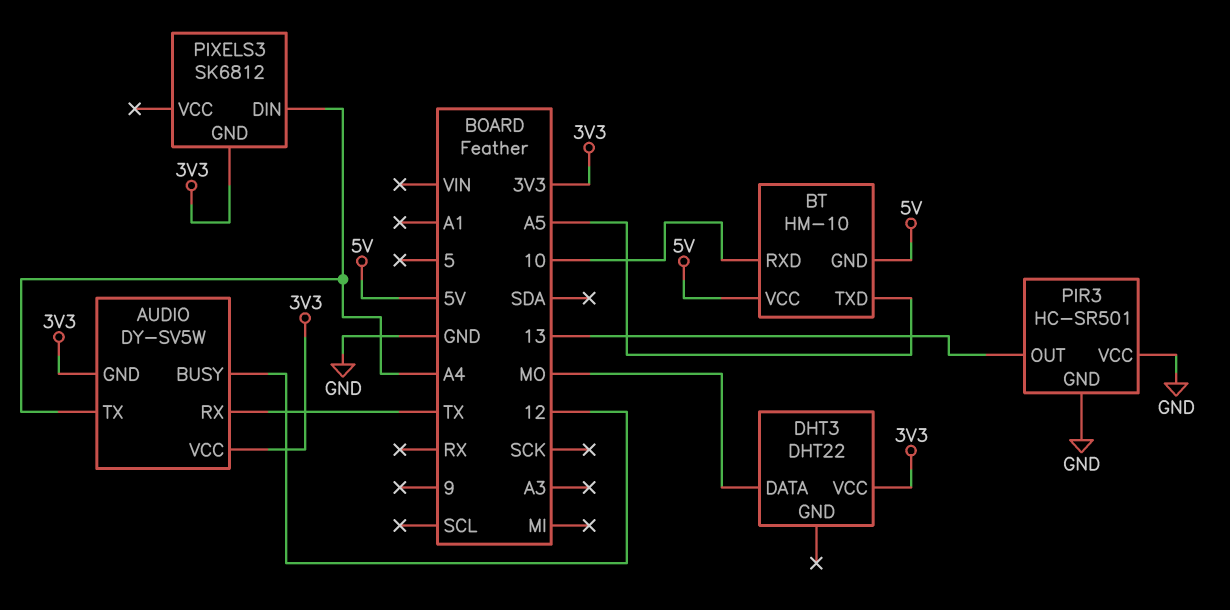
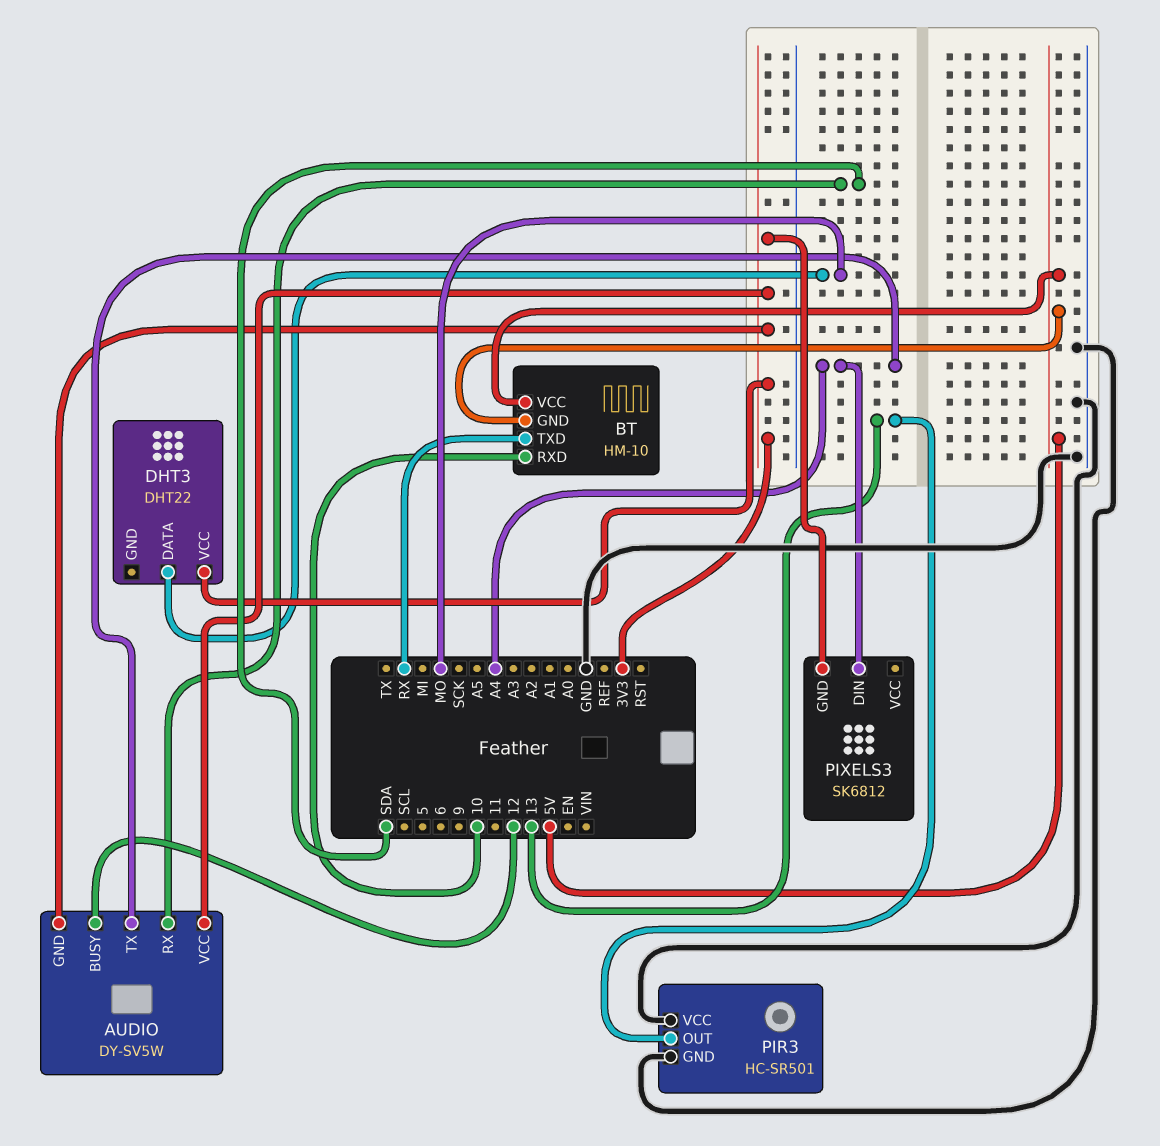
AUDIO pin RX: TX -> SDA
BT pin TXD: A5 -> RX

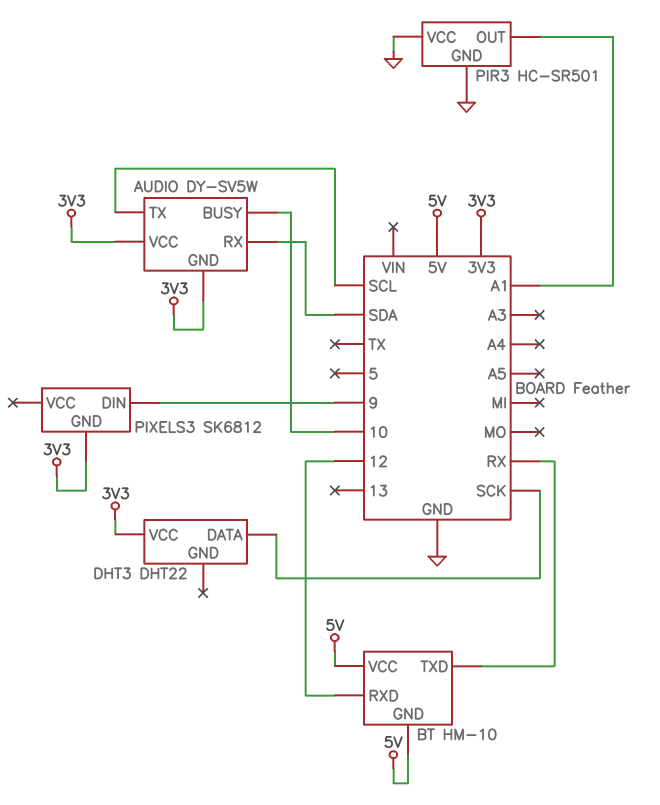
AUDIO pin BUSY: 12 -> 10
AUDIO pin TX: A4 -> SCL
BT pin RXD: 10 -> 12
DHT3 pin DATA: MO -> SCK
PIR3 pin OUT: 13 -> A1
PIXELS3 pin DIN: A4 -> 9

